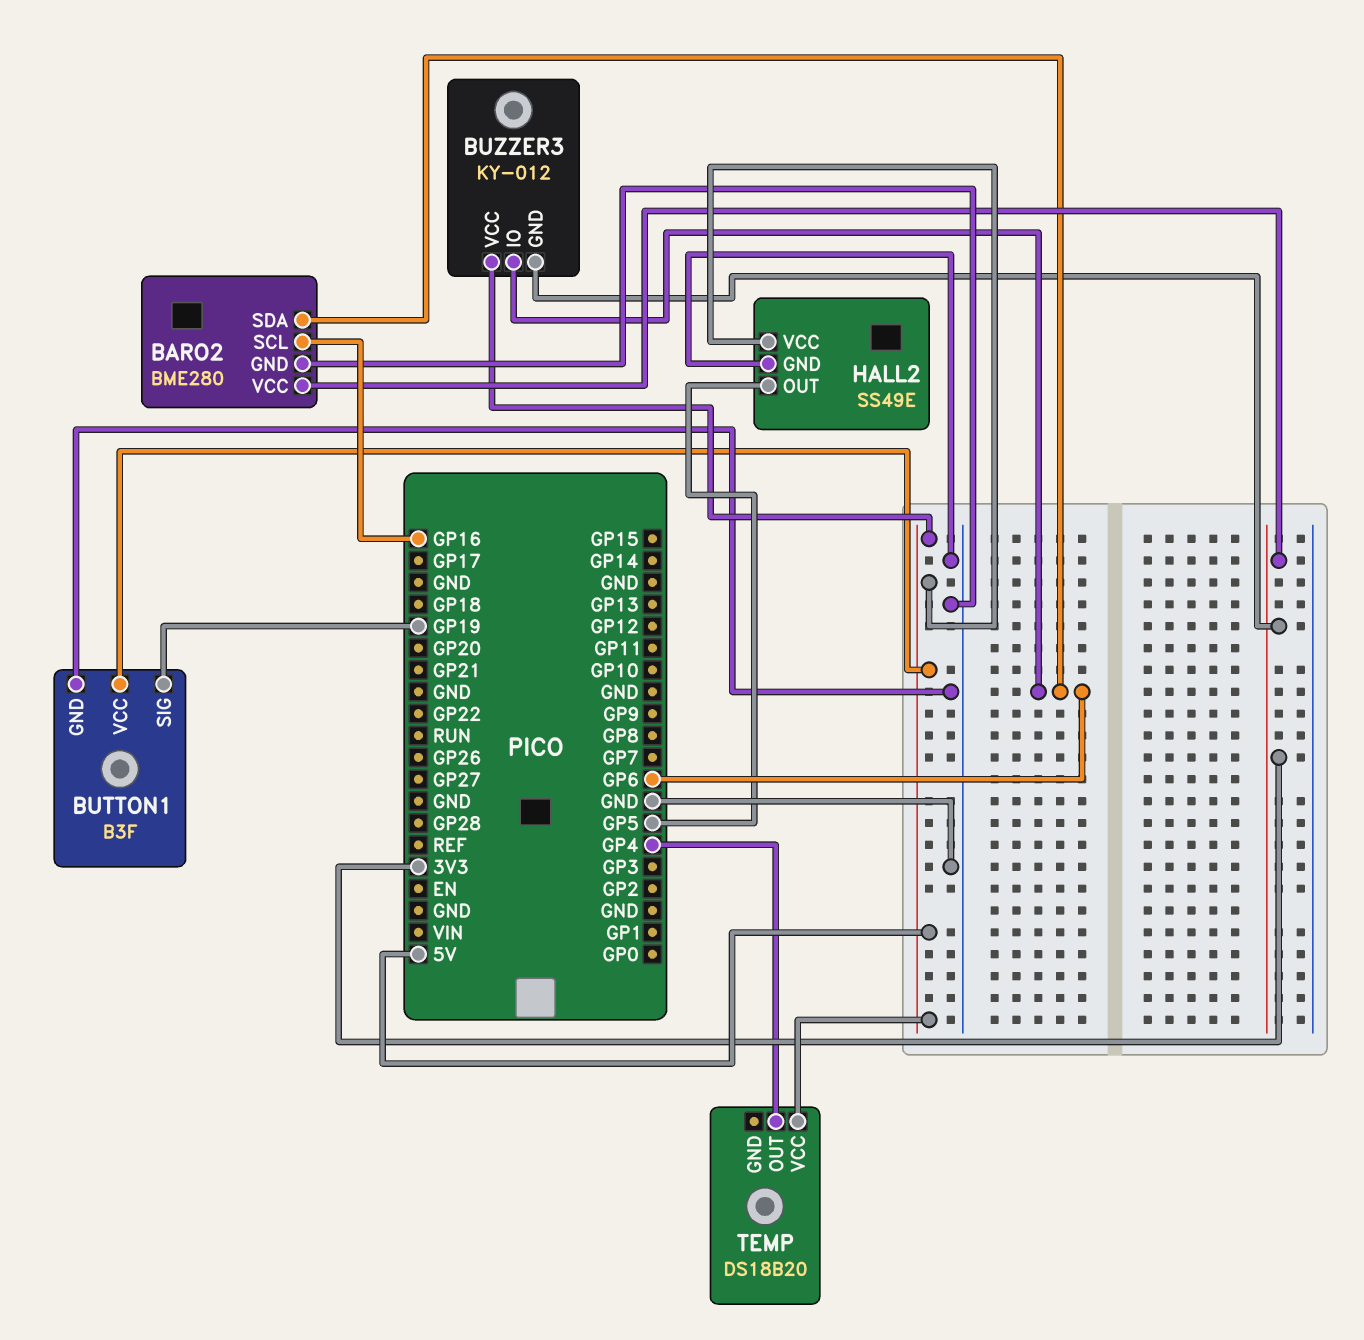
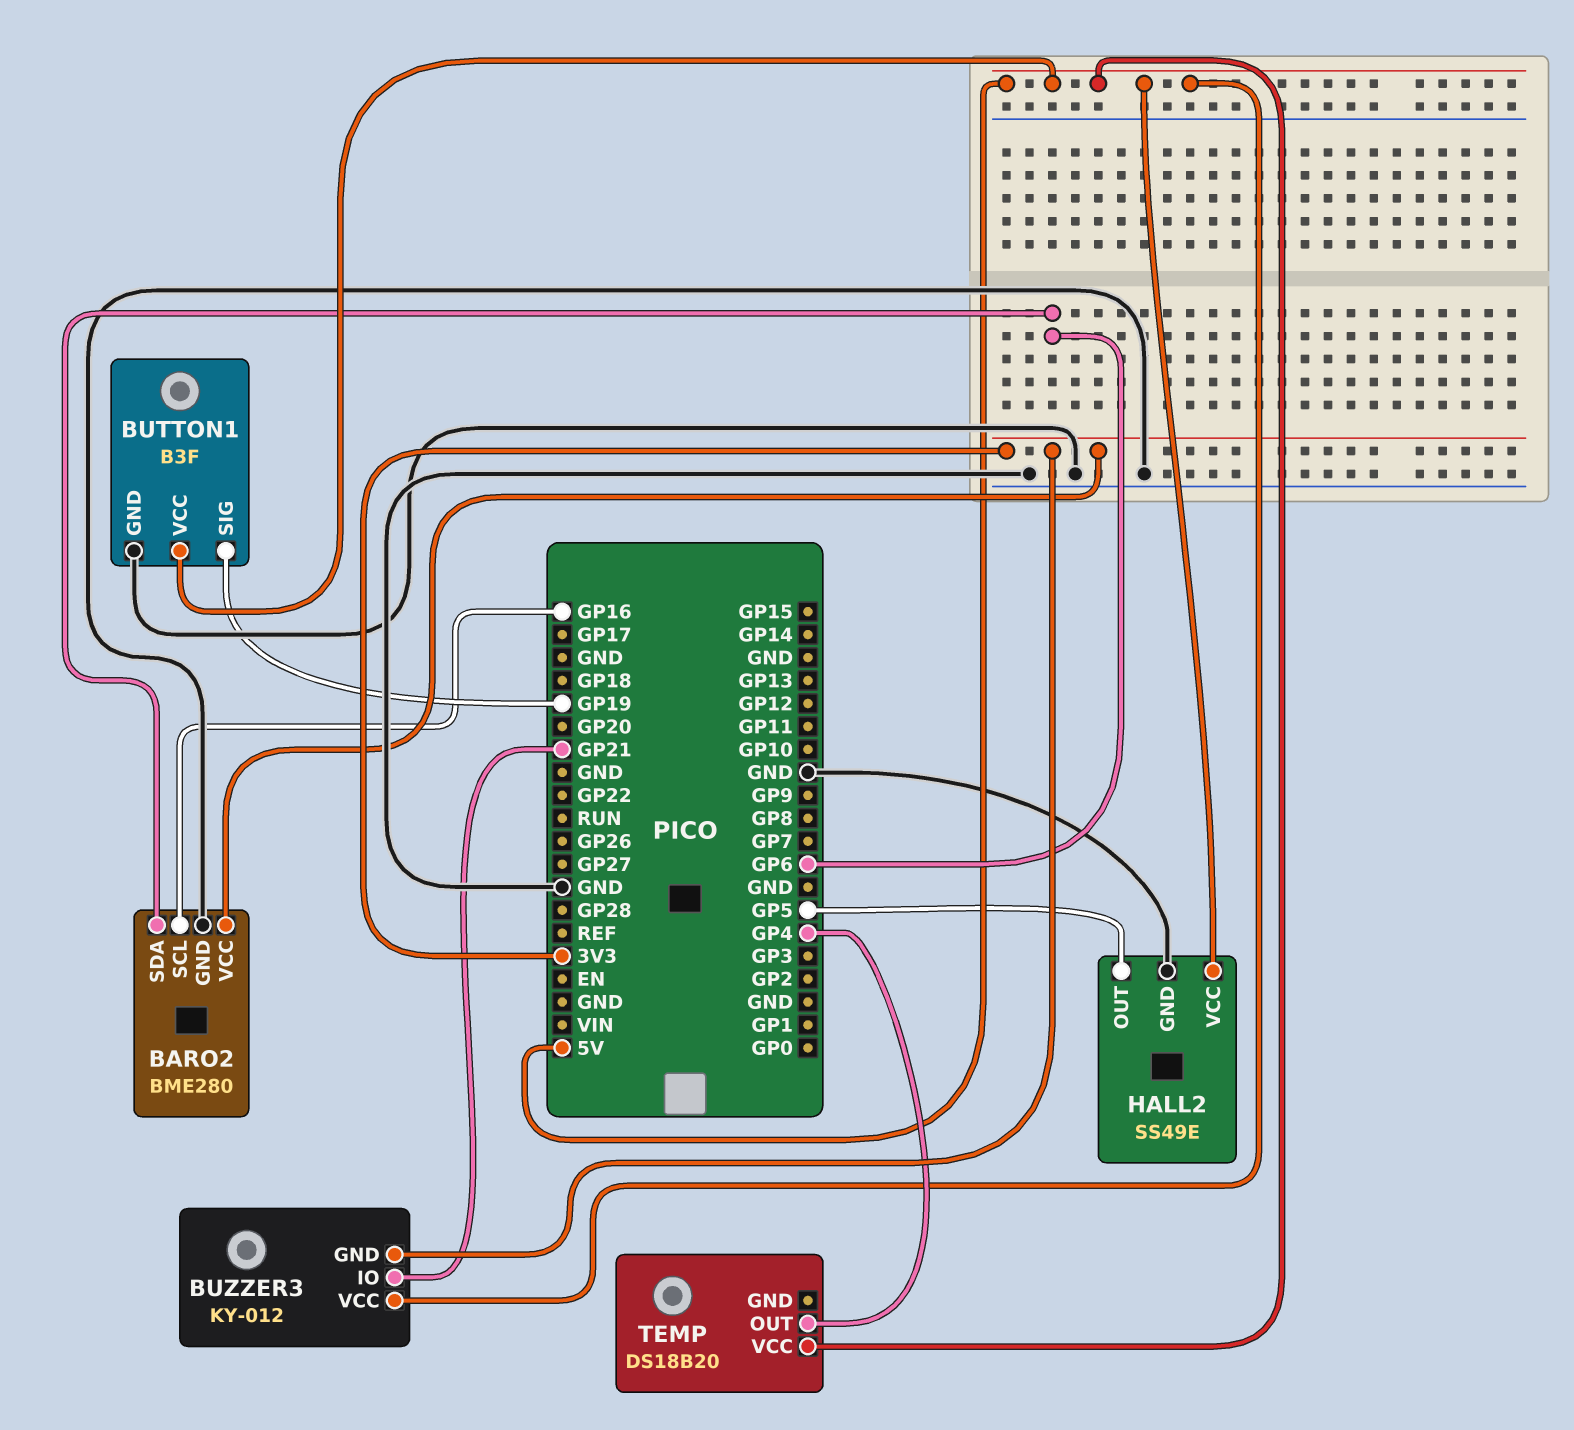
BUZZER3 pin IO: GP6 -> GP21

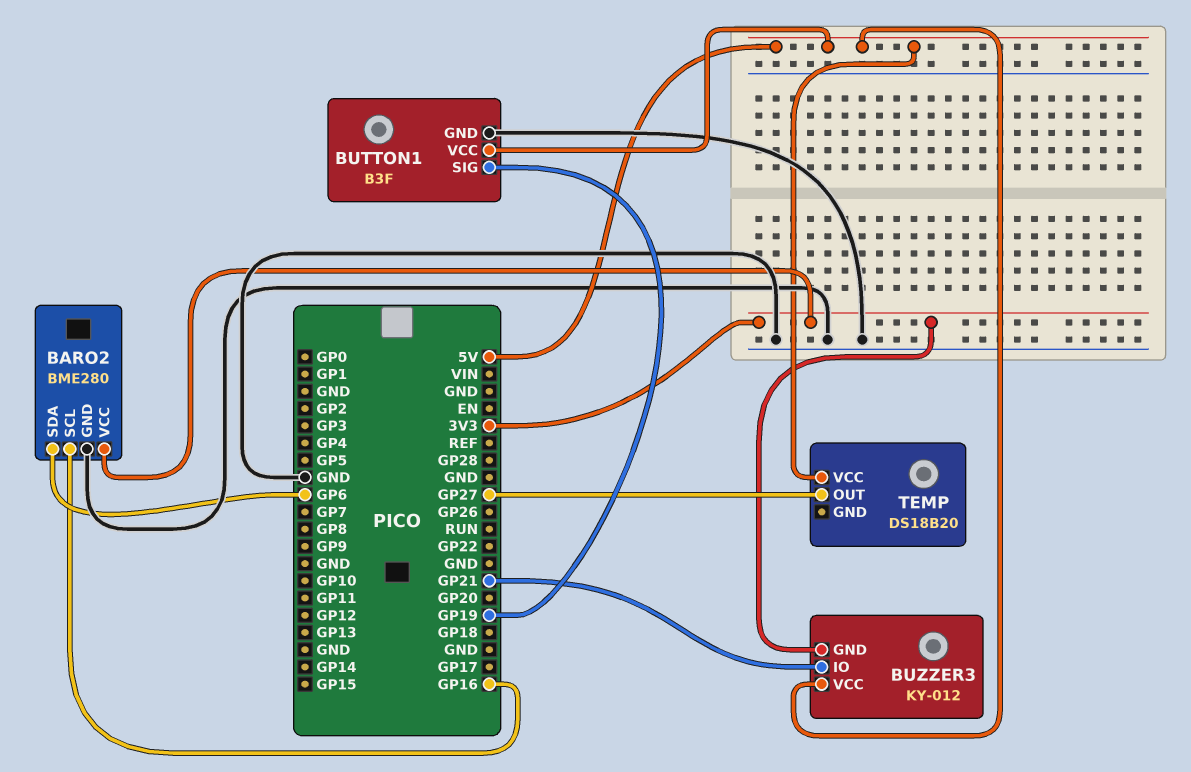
HALL2: SS49E -> none
HALL2 pin GND: GND -> none
HALL2 pin OUT: GP5 -> none
HALL2 pin VCC: 5V -> none
TEMP pin OUT: GP4 -> GP27

